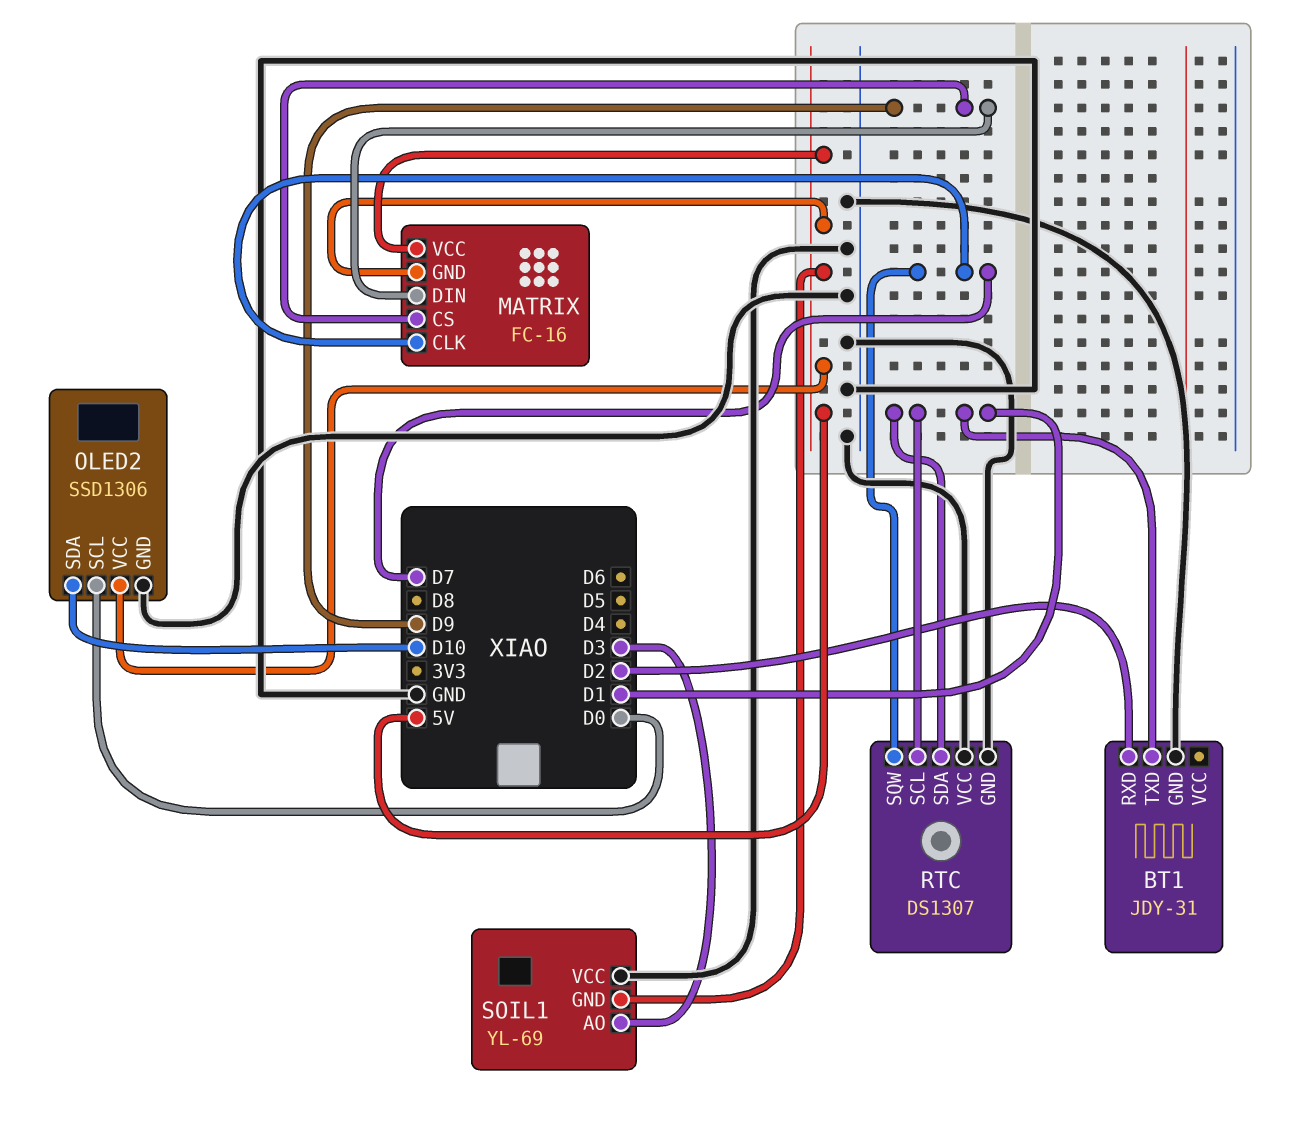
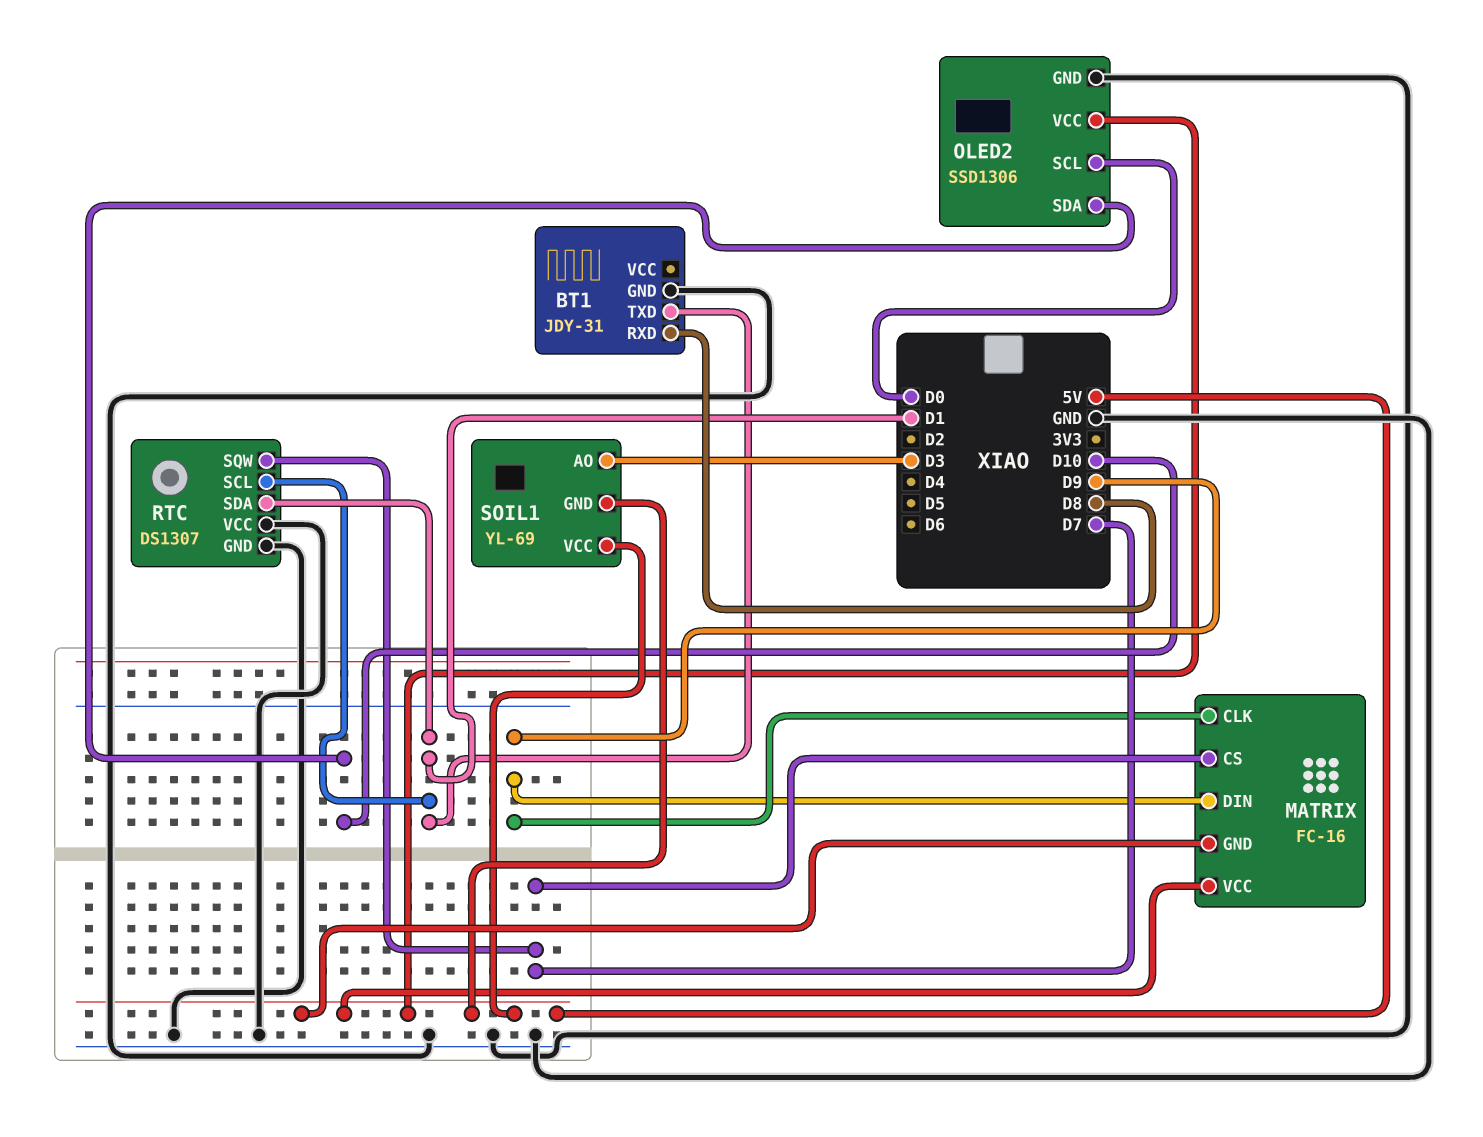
BT1 pin RXD: D2 -> D8
MATRIX pin CLK: D7 -> D9
MATRIX pin CS: D9 -> D7
SOIL1 pin VCC: GND -> 5V

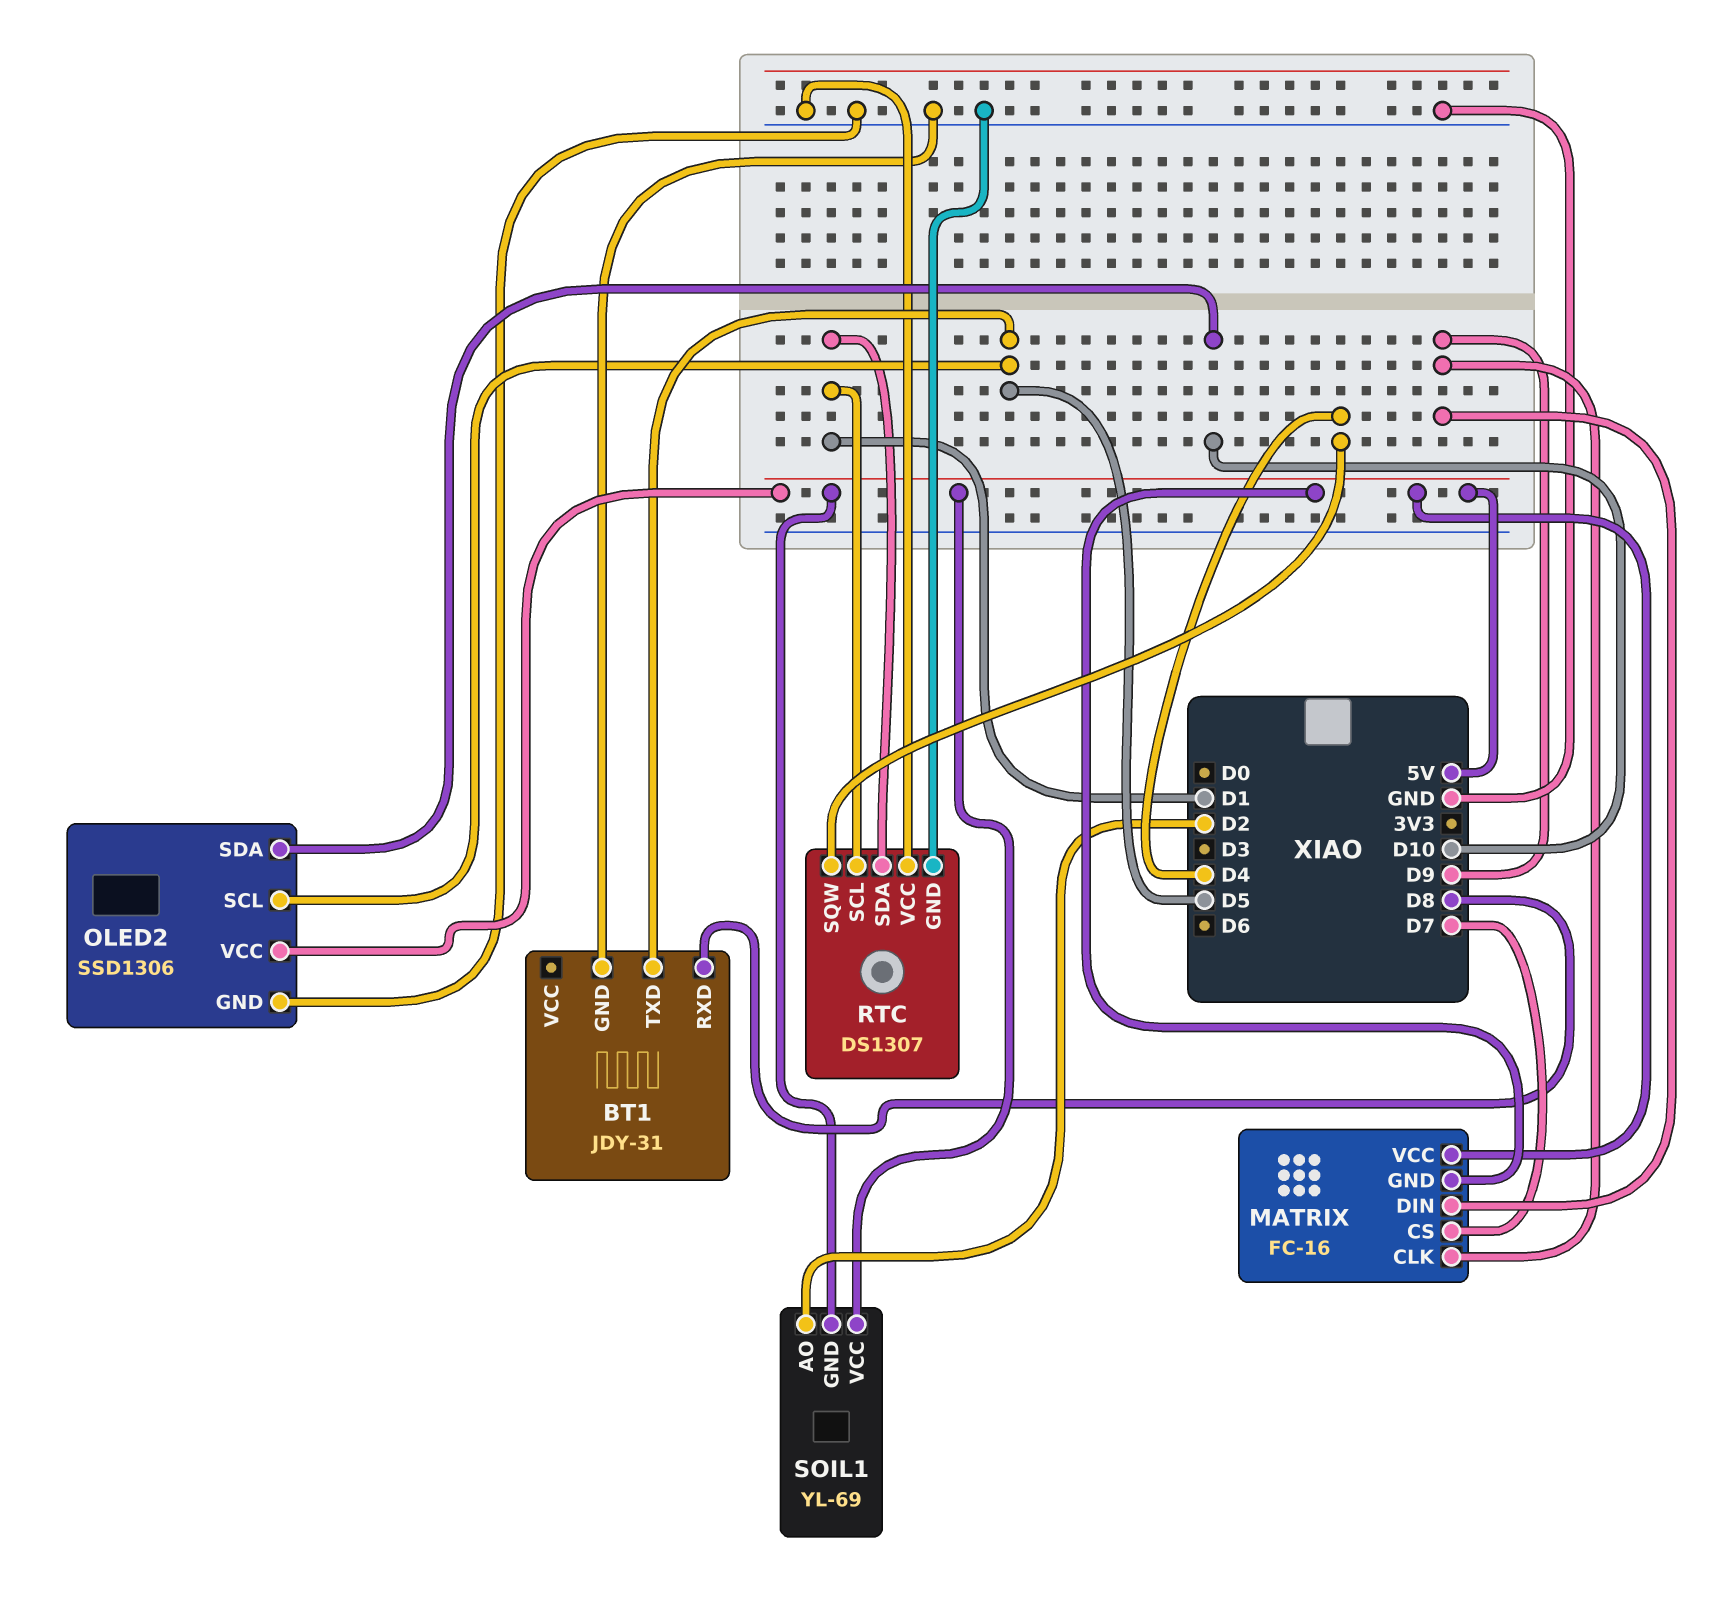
BT1 pin TXD: D1 -> D5
OLED2 pin SCL: D0 -> D5
RTC pin SQW: D7 -> D4
SOIL1 pin AO: D3 -> D2

